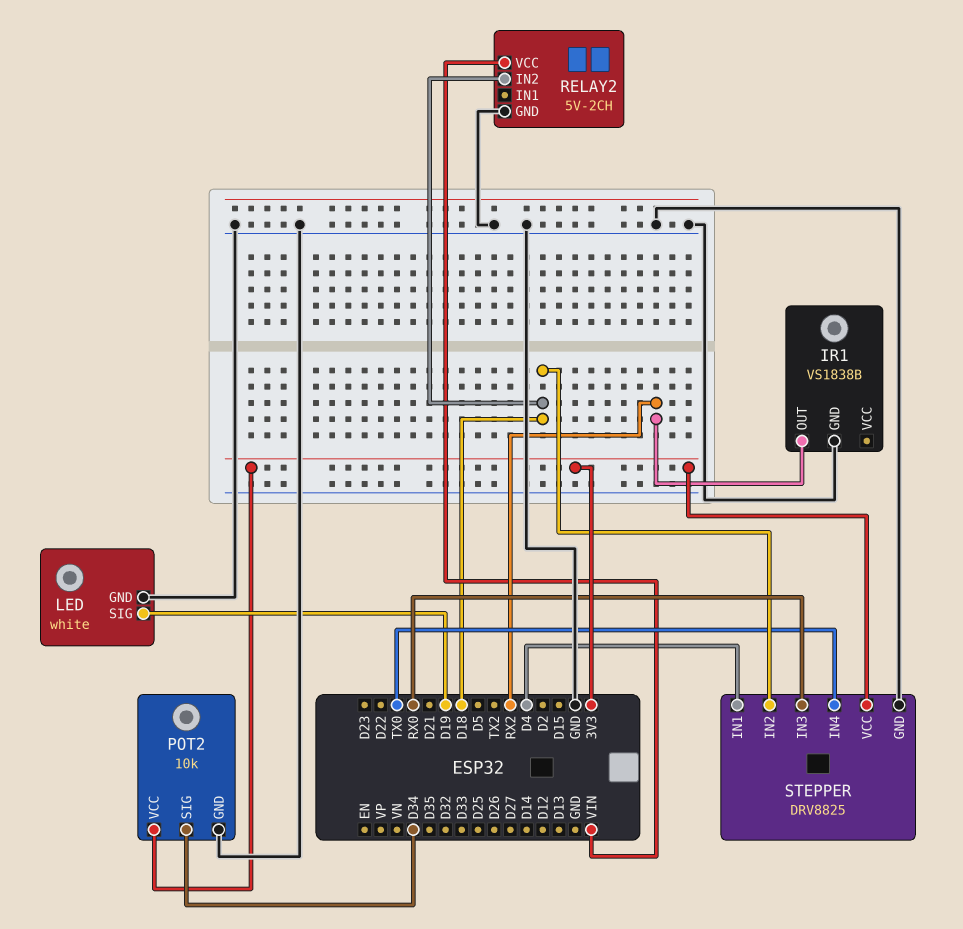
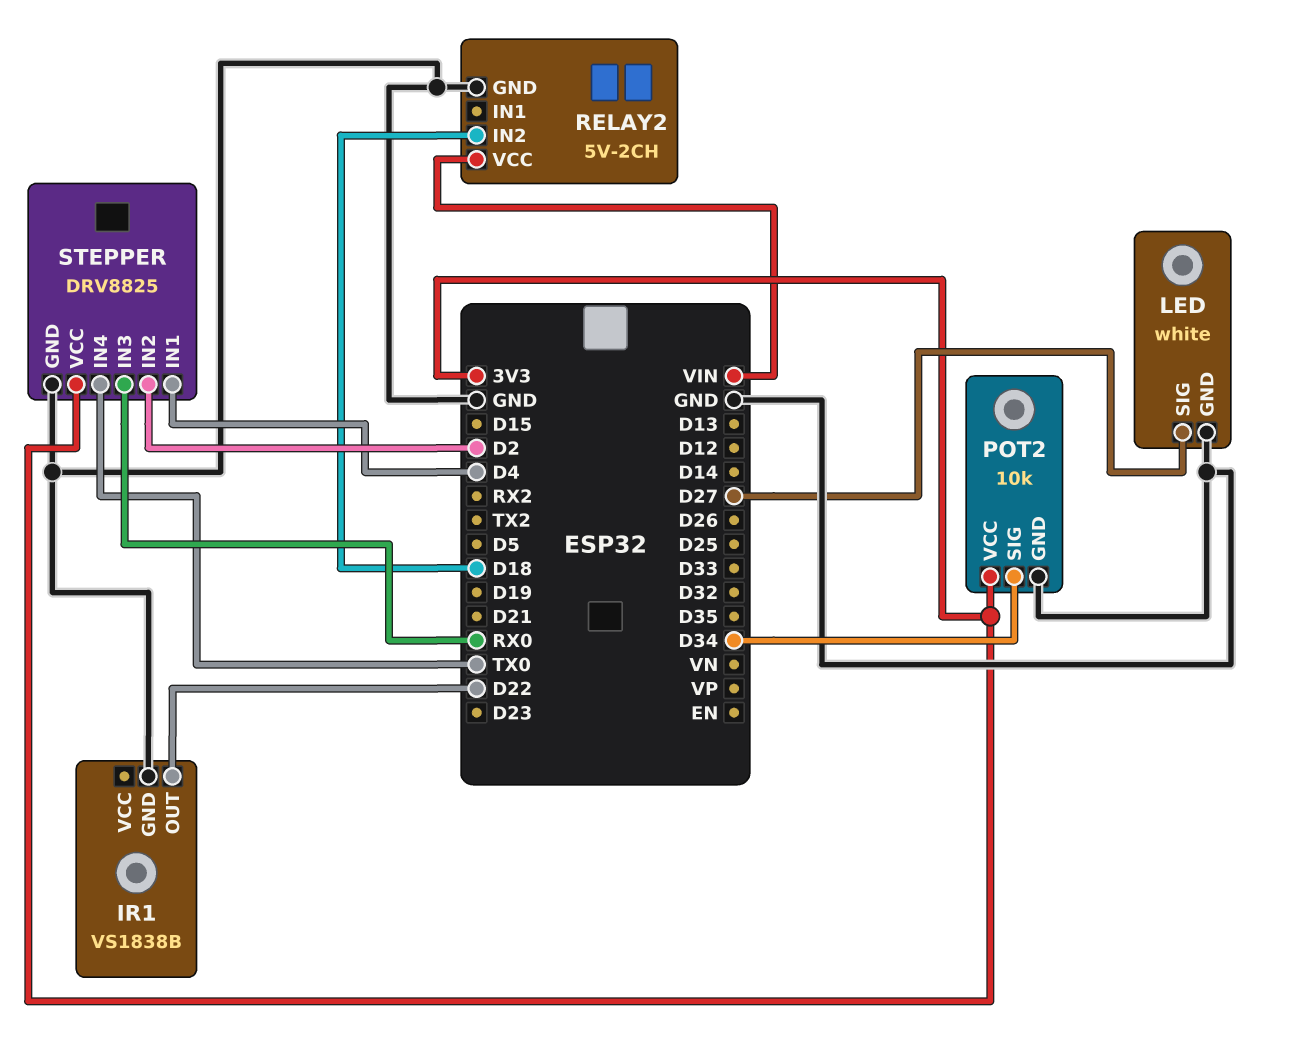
IR1 pin OUT: RX2 -> D22
LED pin SIG: D19 -> D27
STEPPER pin IN2: D18 -> D2

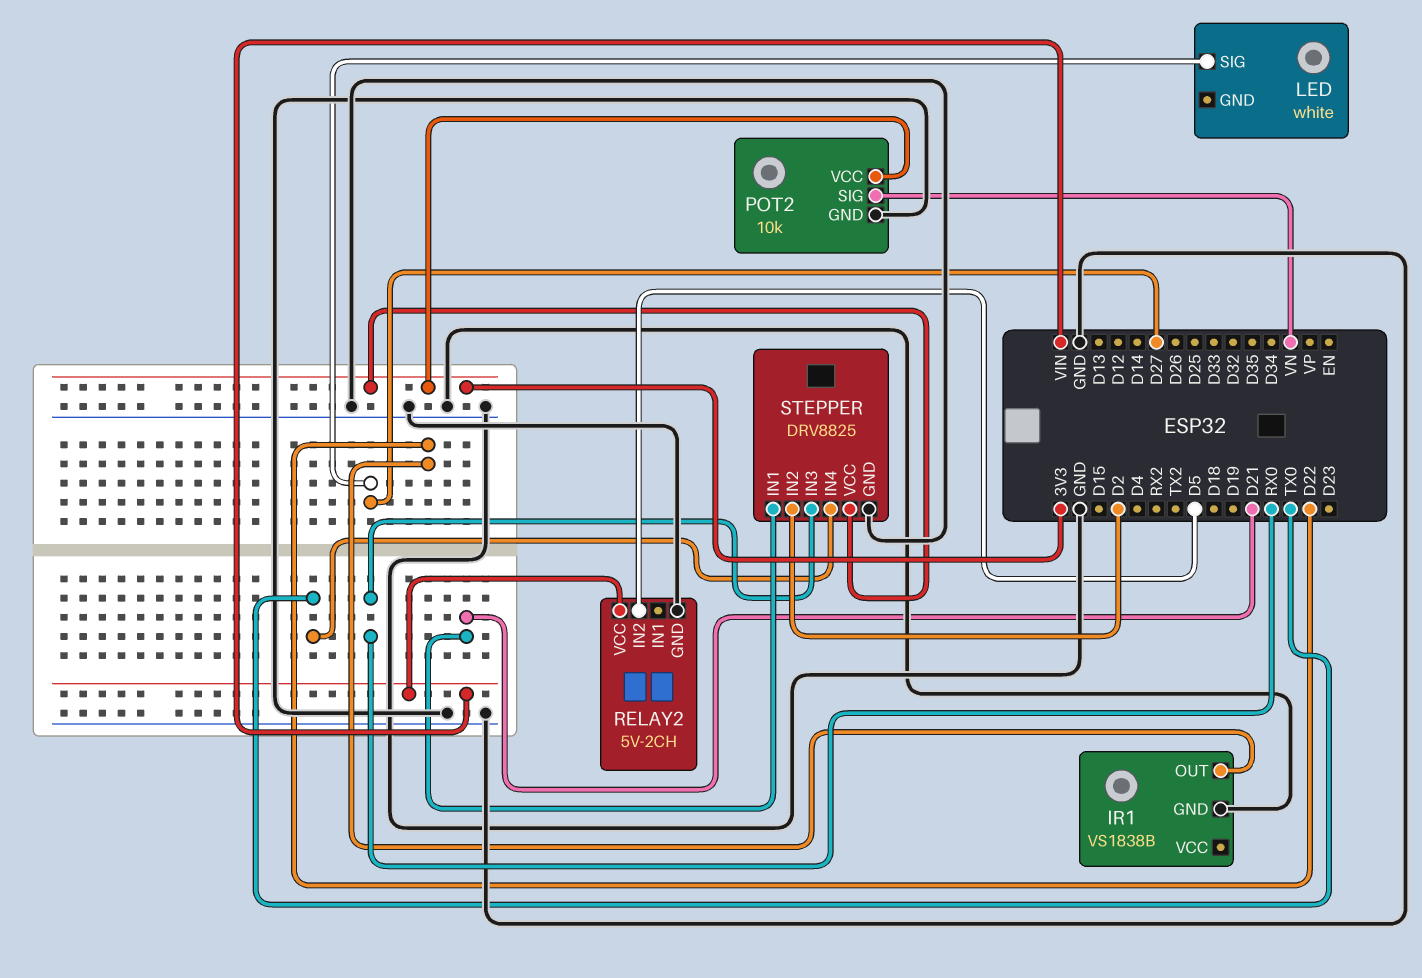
LED pin GND: GND -> none
POT2 pin SIG: D34 -> VN
RELAY2 pin IN2: D18 -> D5
STEPPER pin IN1: D4 -> D21

